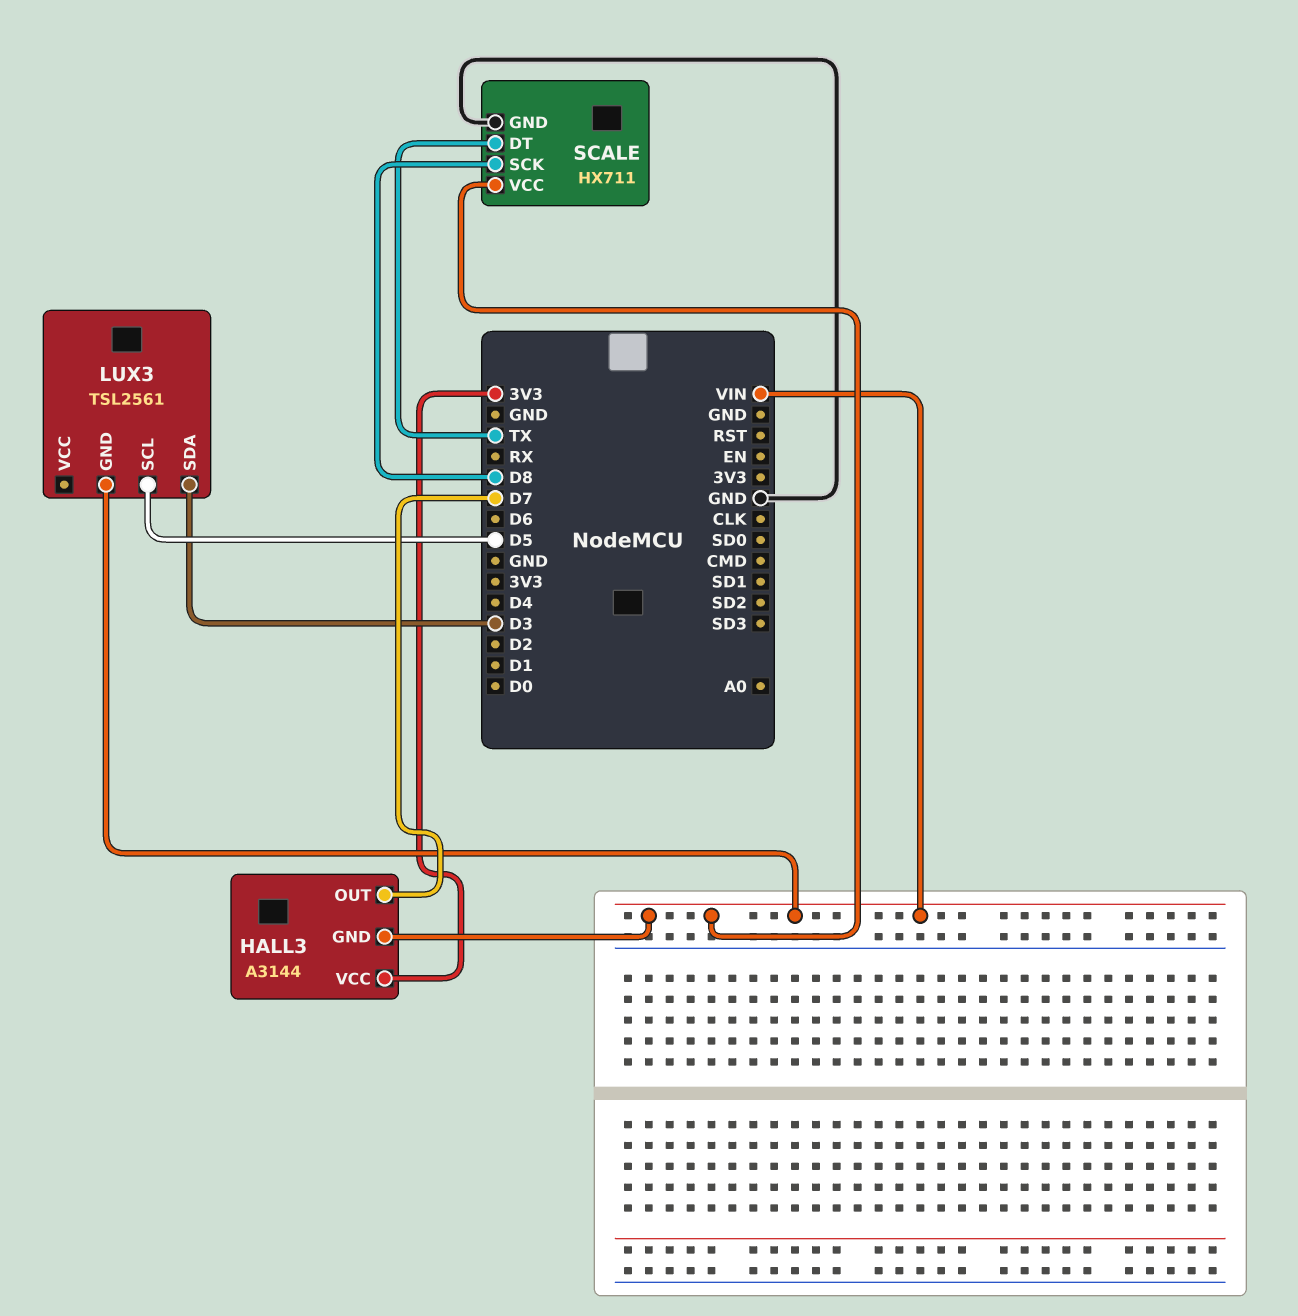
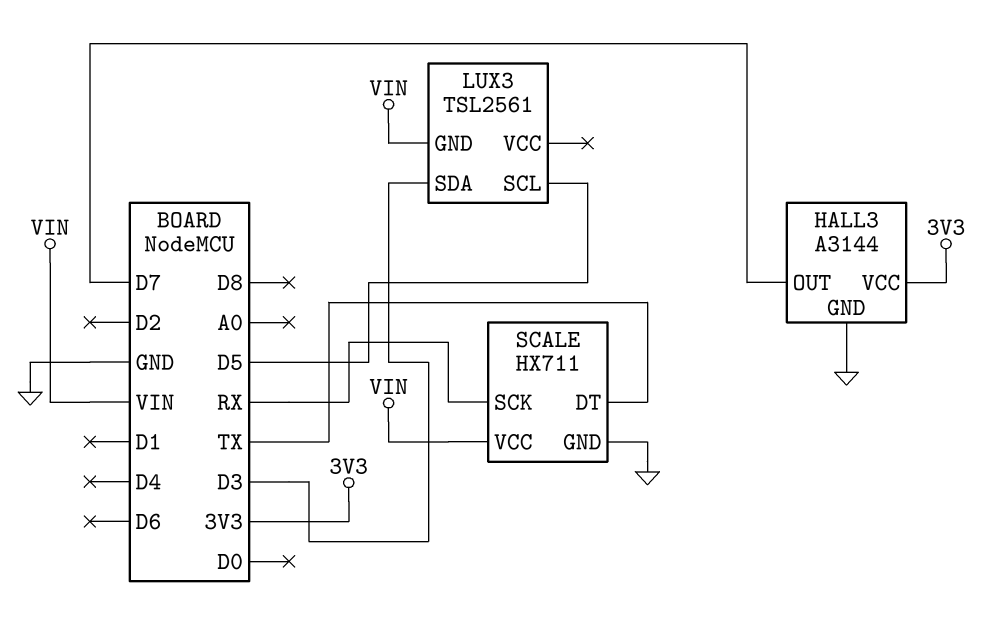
HALL3 pin GND: VIN -> GND
SCALE pin SCK: D8 -> RX

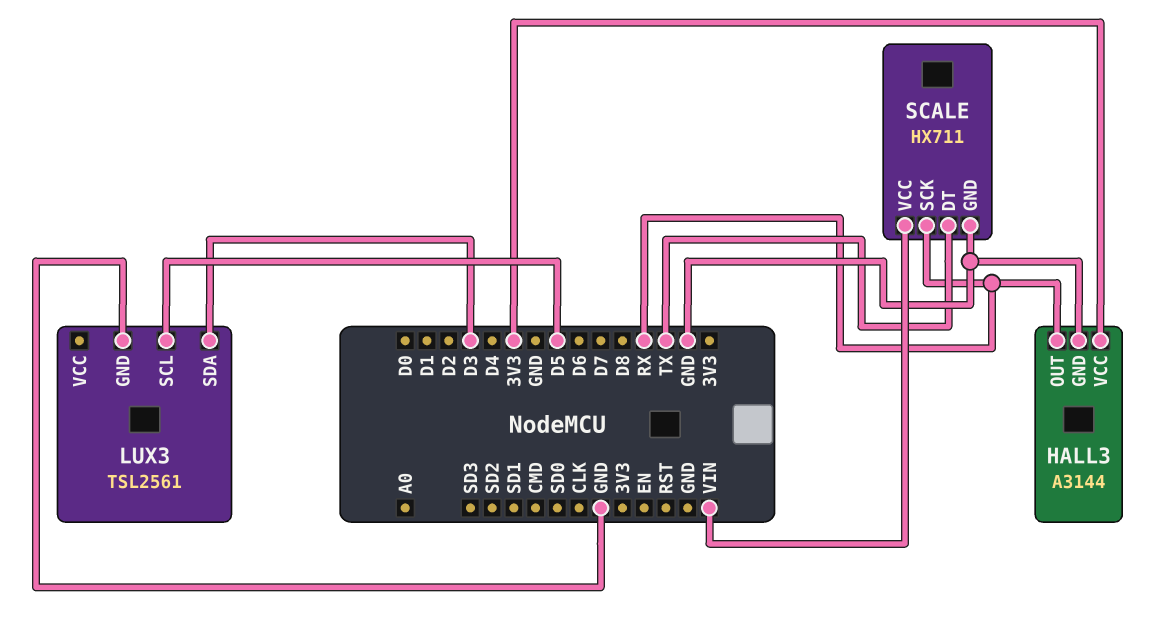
HALL3 pin OUT: D7 -> RX
LUX3 pin GND: VIN -> GND

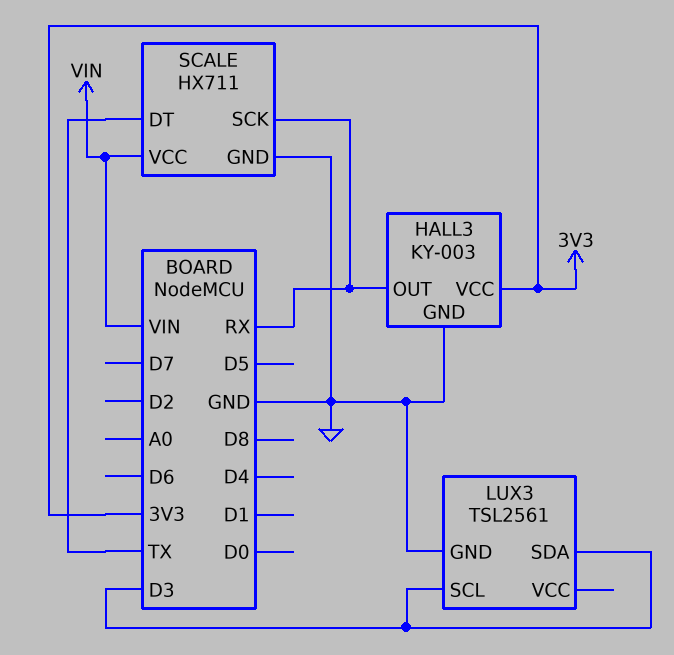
HALL3: A3144 -> KY-003
LUX3 pin SCL: D5 -> D3

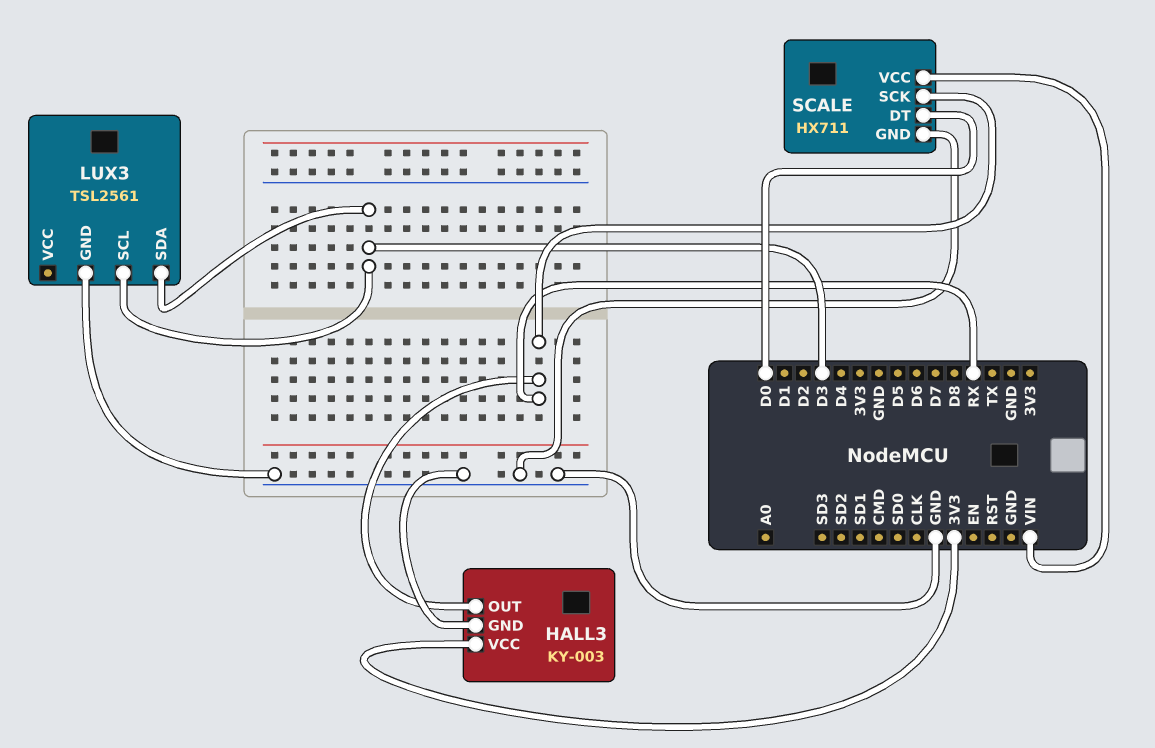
SCALE pin DT: TX -> D0

